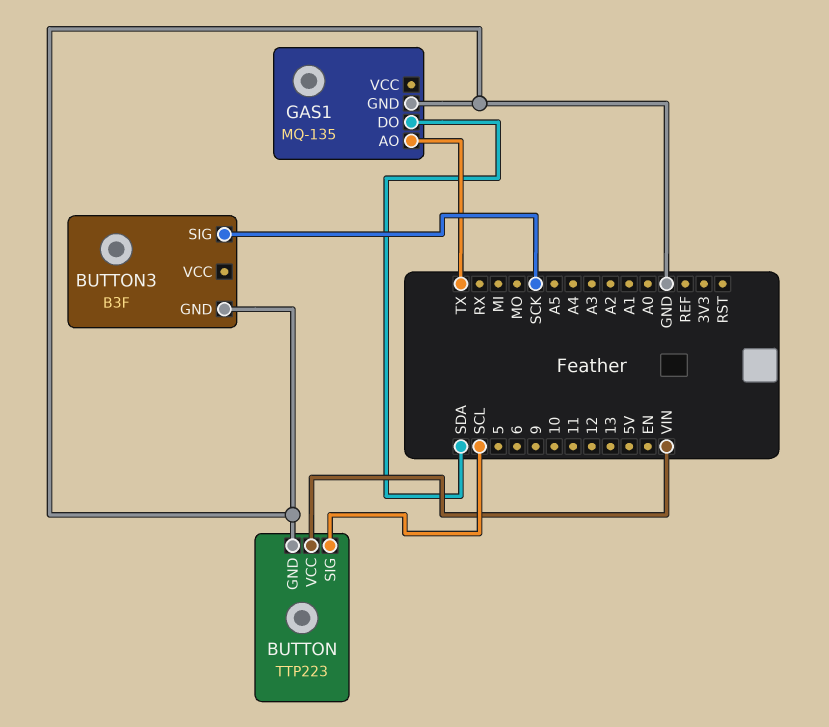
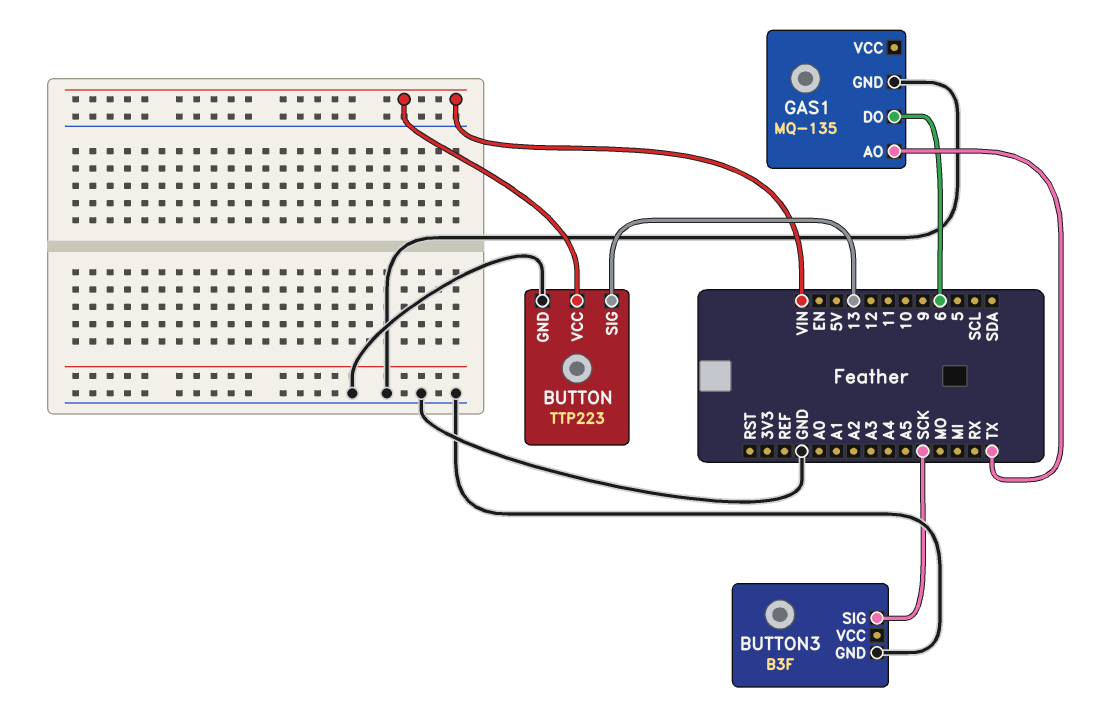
BUTTON pin SIG: SCL -> 13
GAS1 pin DO: SDA -> 6

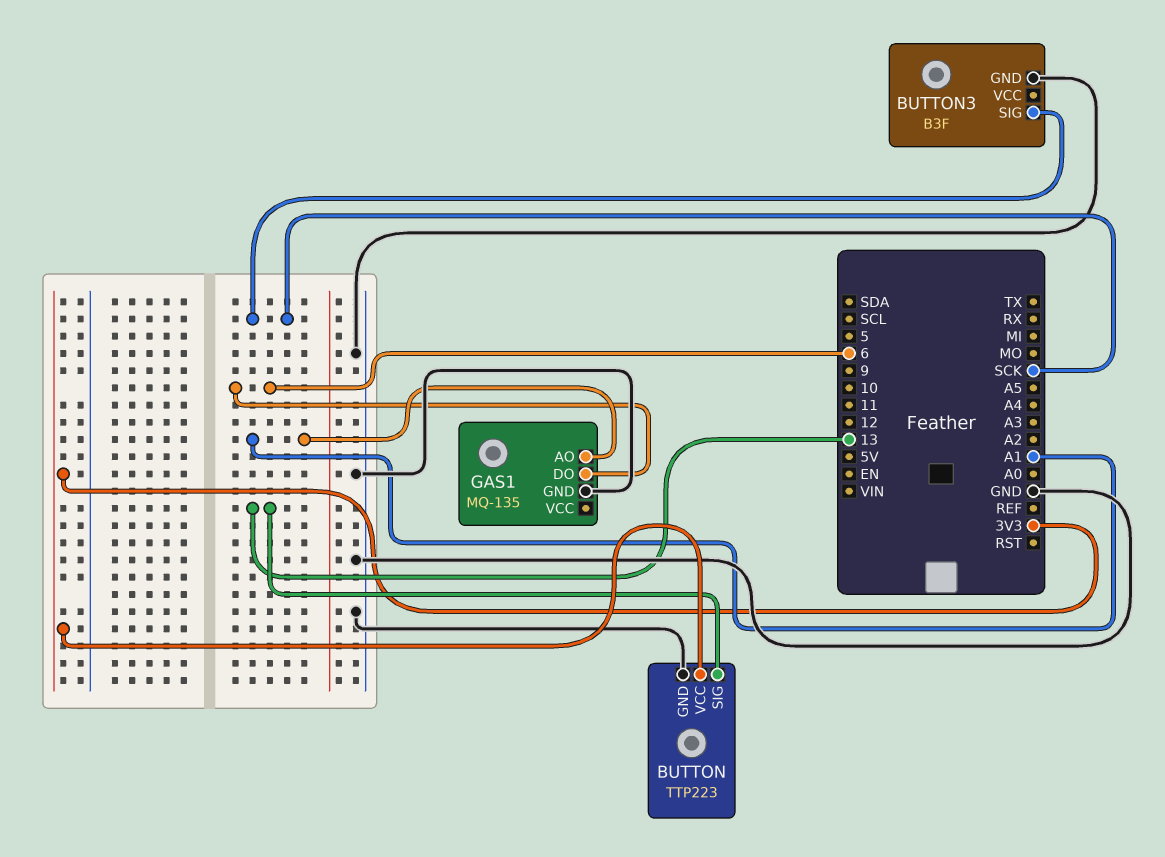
BUTTON pin VCC: VIN -> 3V3
GAS1 pin AO: TX -> A1

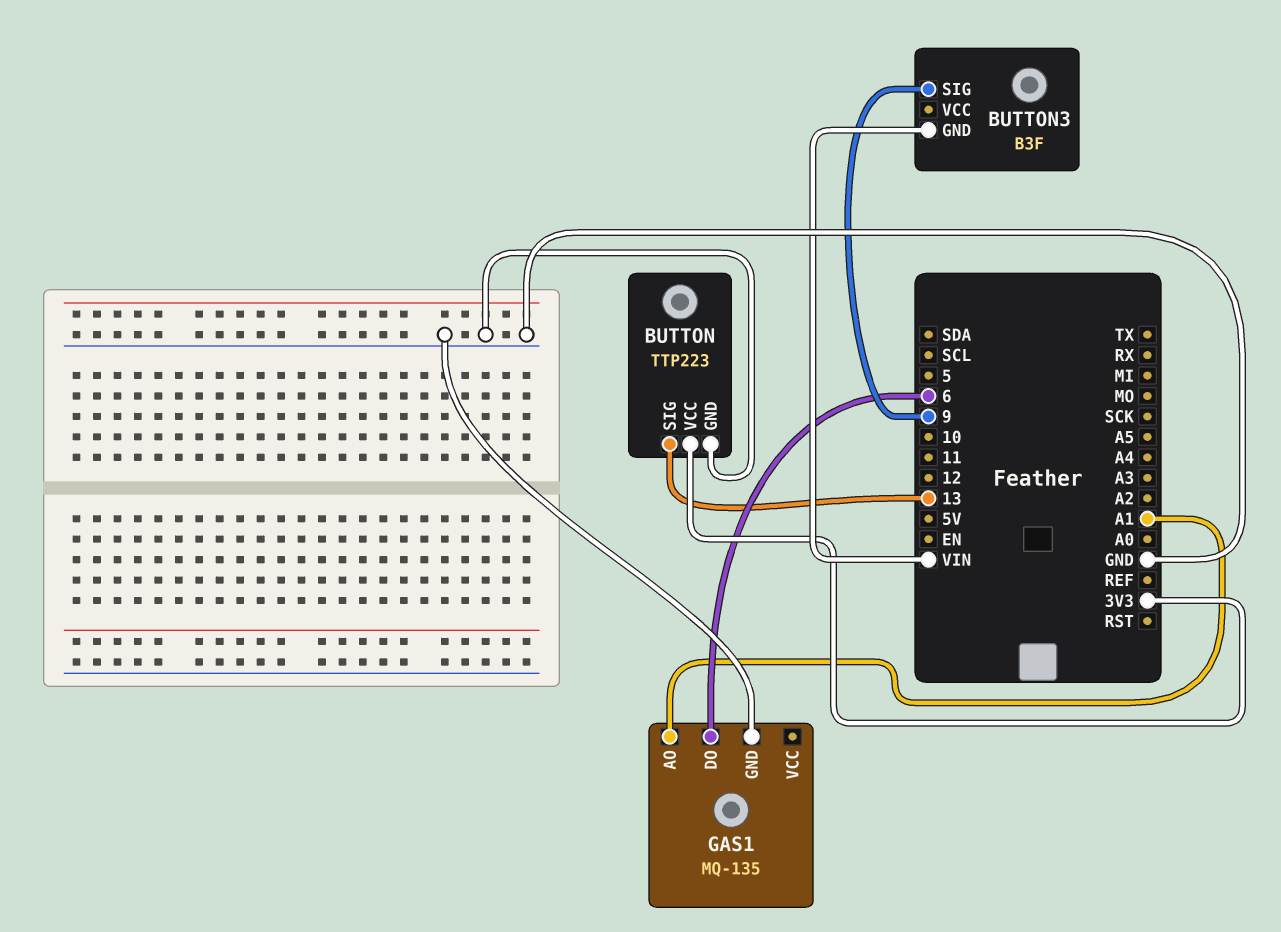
BUTTON3 pin GND: GND -> VIN
BUTTON3 pin SIG: SCK -> 9

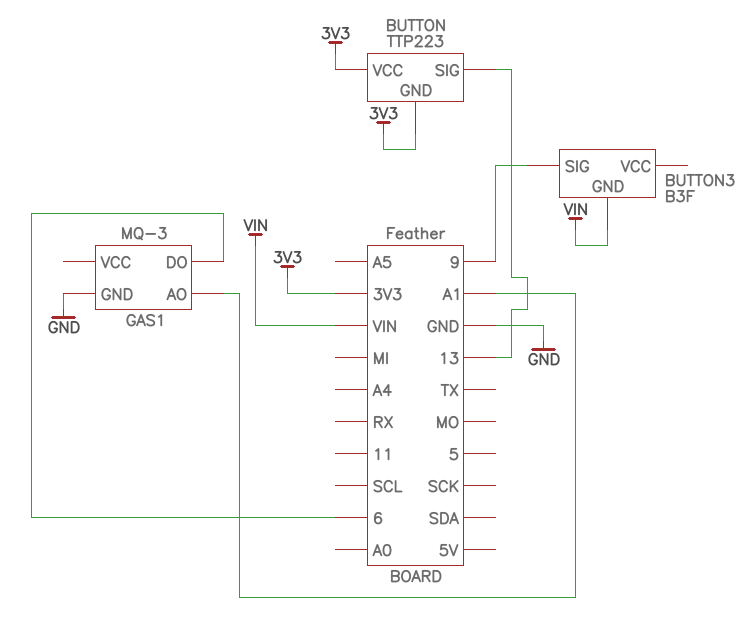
BUTTON pin GND: GND -> 3V3
GAS1: MQ-135 -> MQ-3

